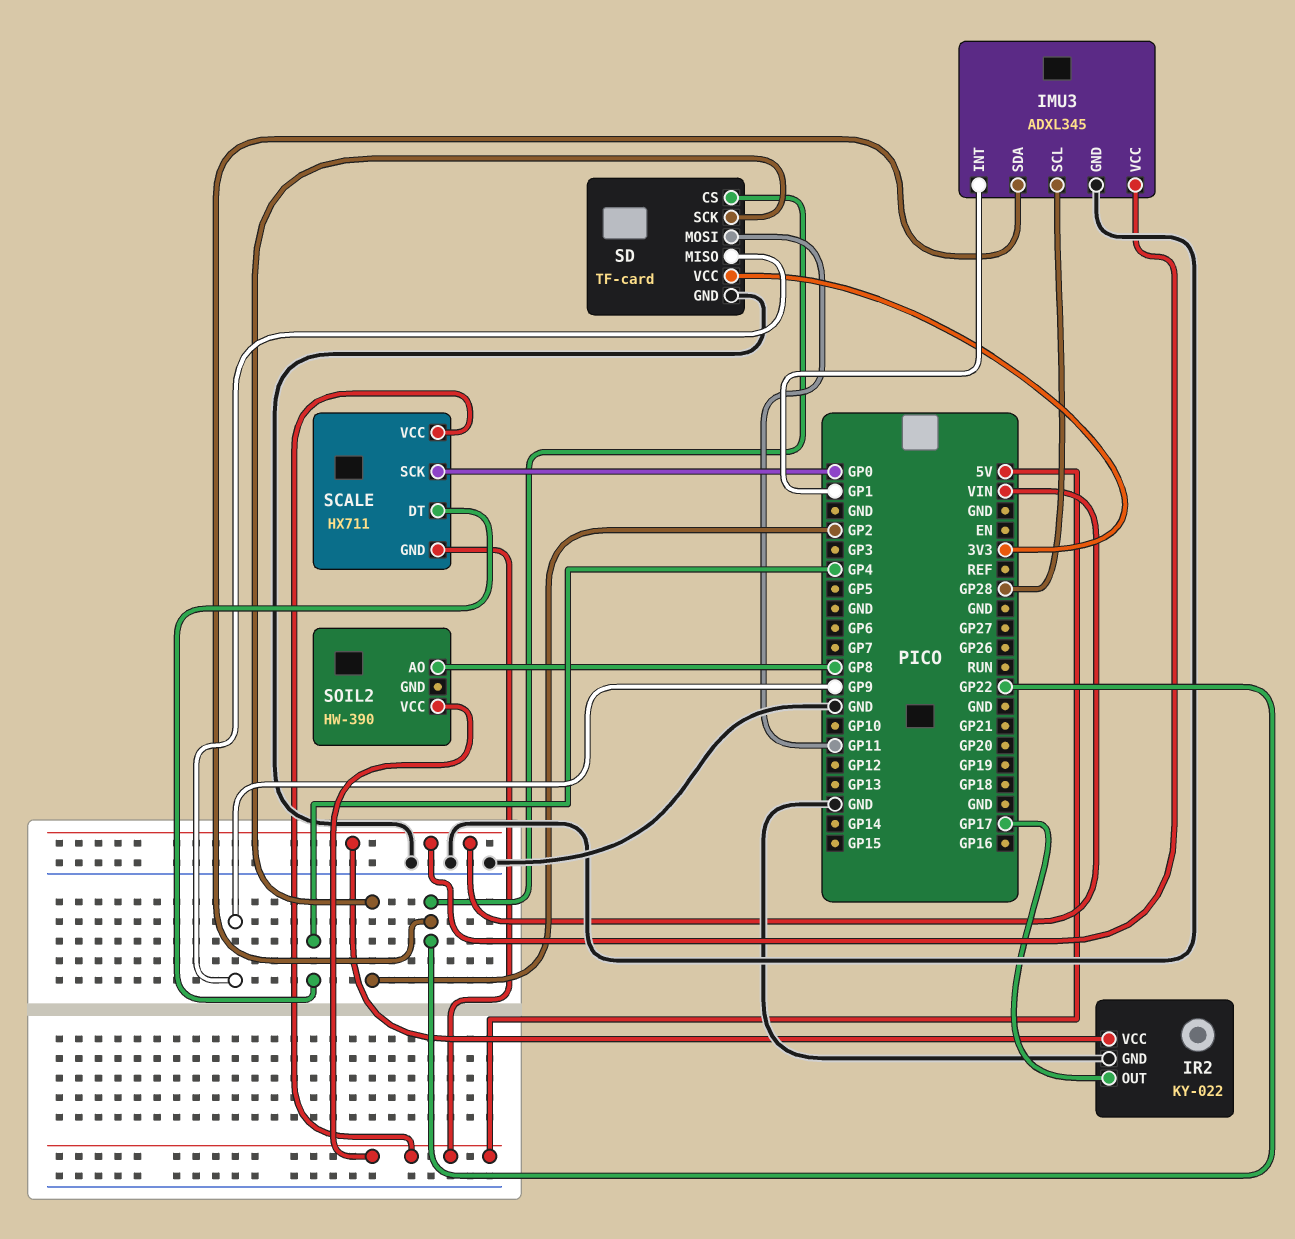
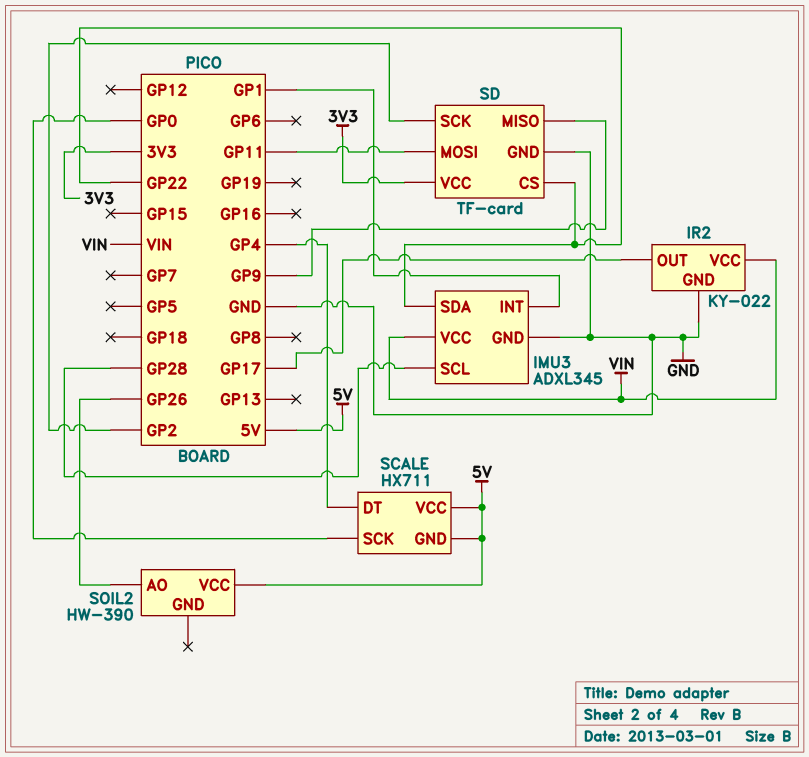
SOIL2 pin AO: GP8 -> GP26

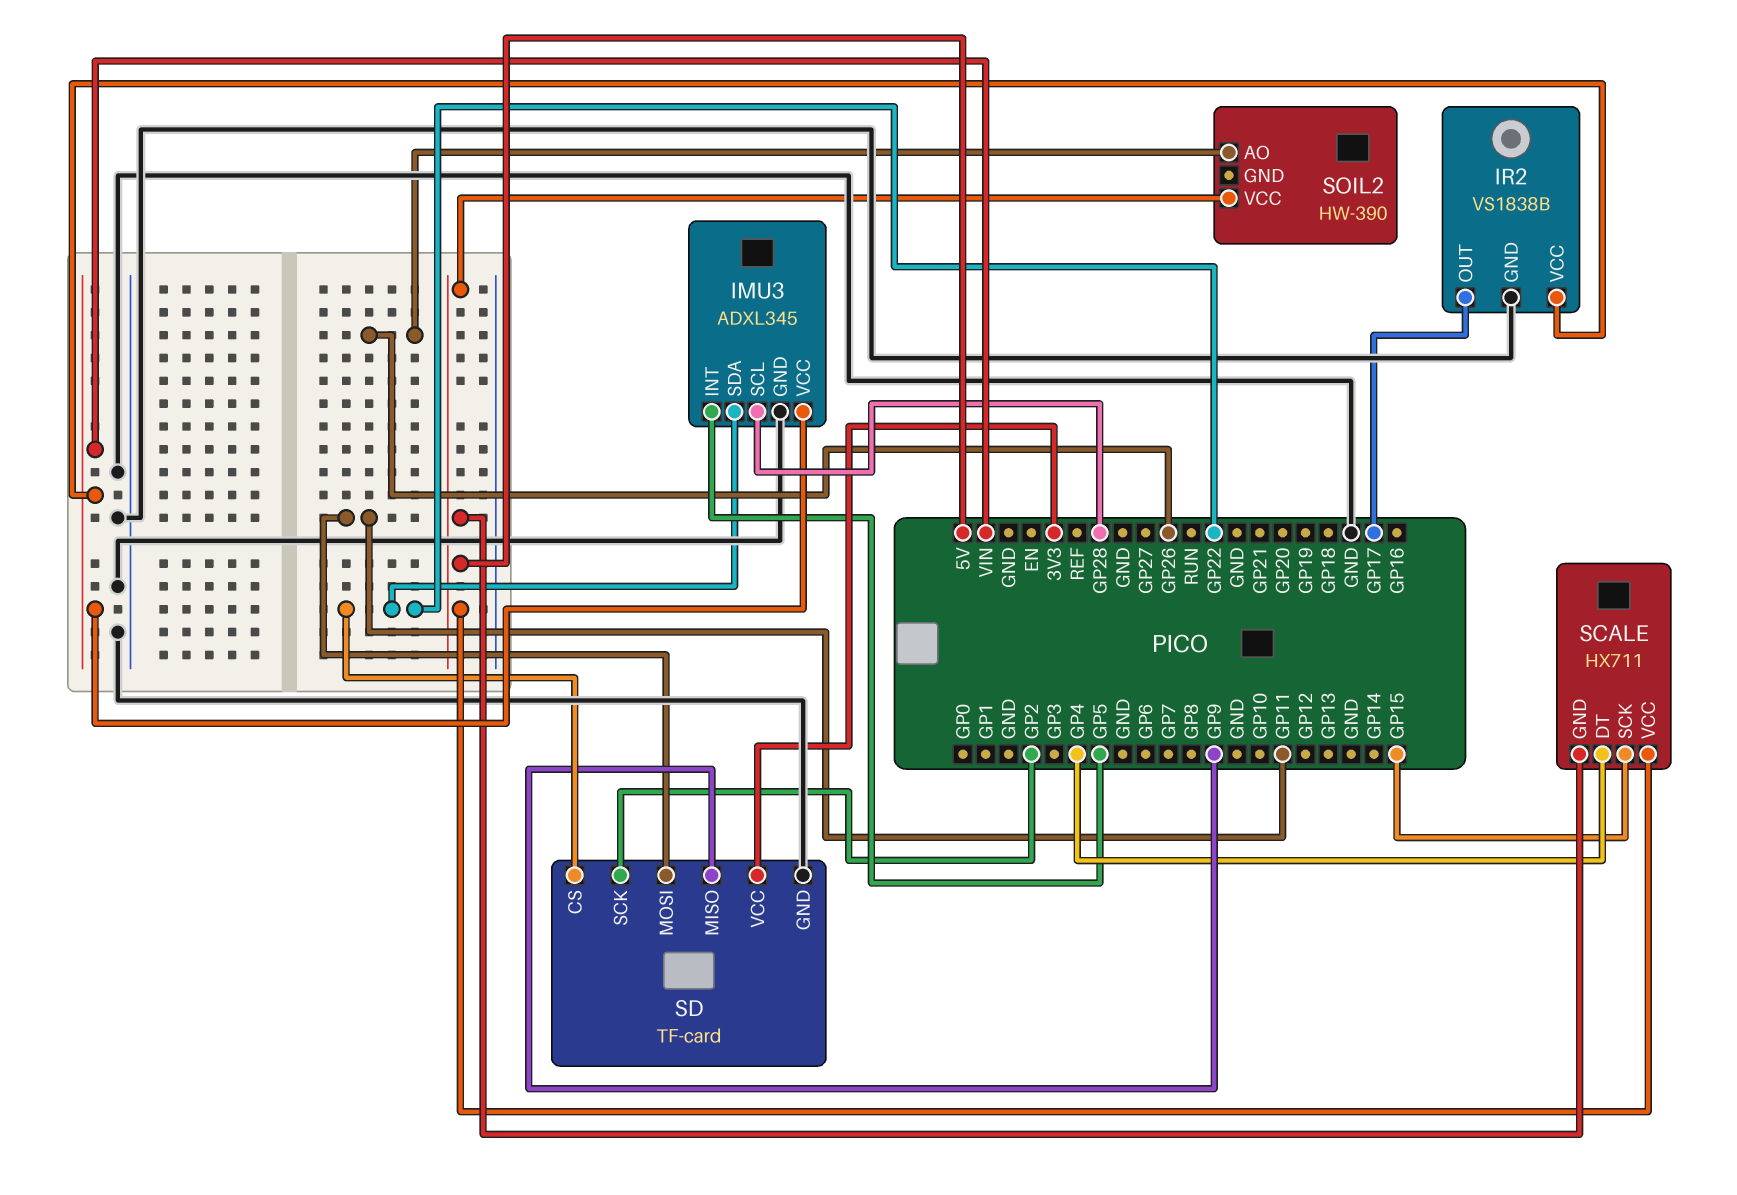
IMU3 pin INT: GP1 -> GP5
IR2: KY-022 -> VS1838B
SCALE pin SCK: GP0 -> GP15

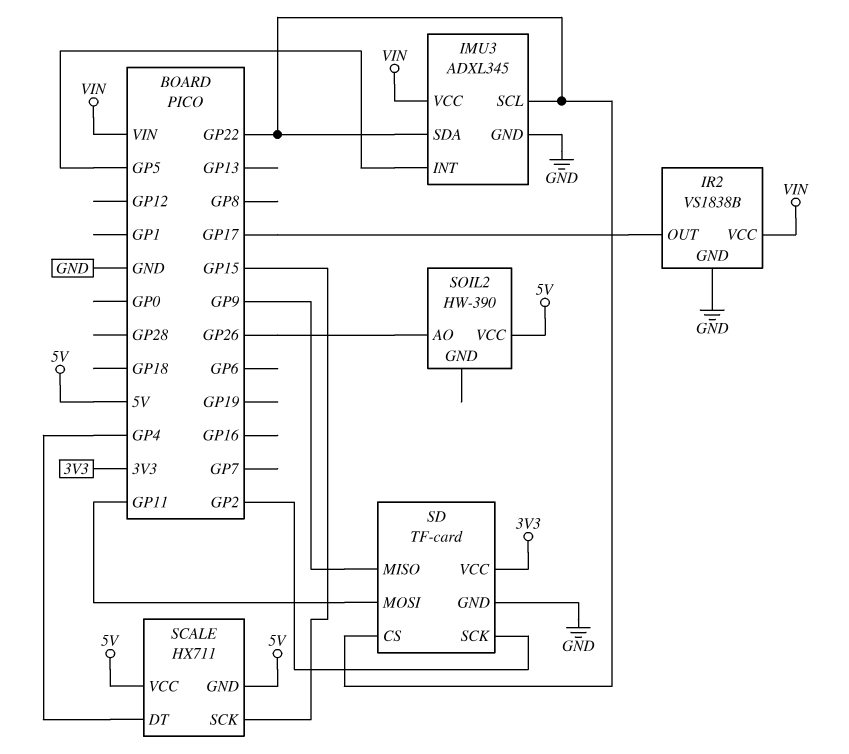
IMU3 pin SCL: GP28 -> GP22

